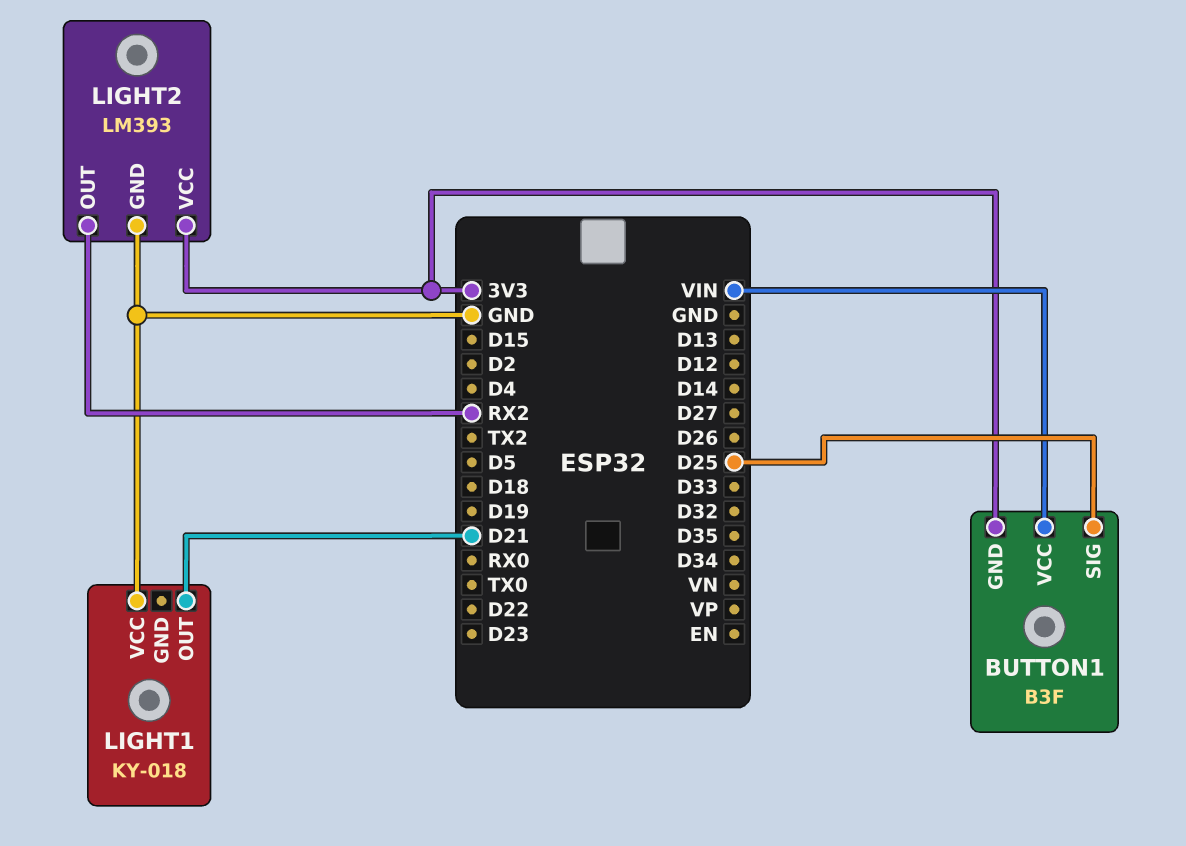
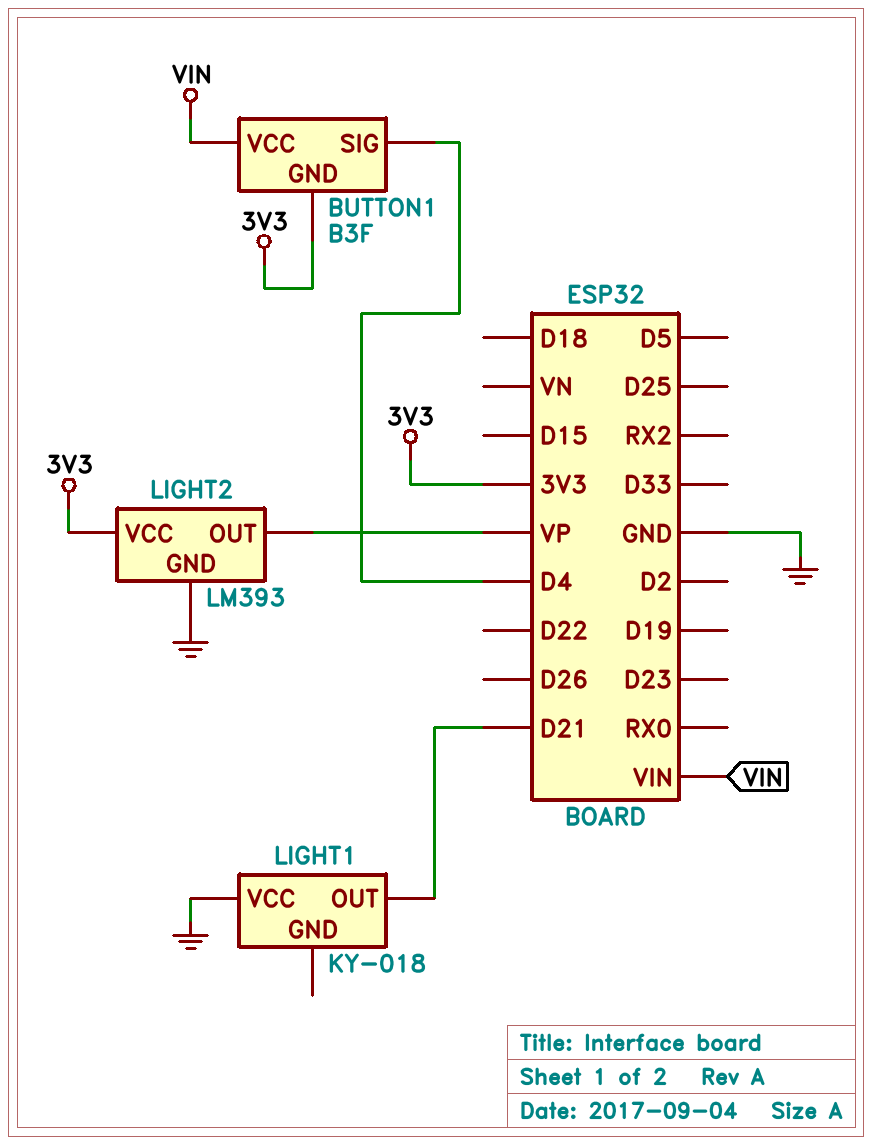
BUTTON1 pin SIG: D25 -> D4
LIGHT2 pin OUT: RX2 -> VP

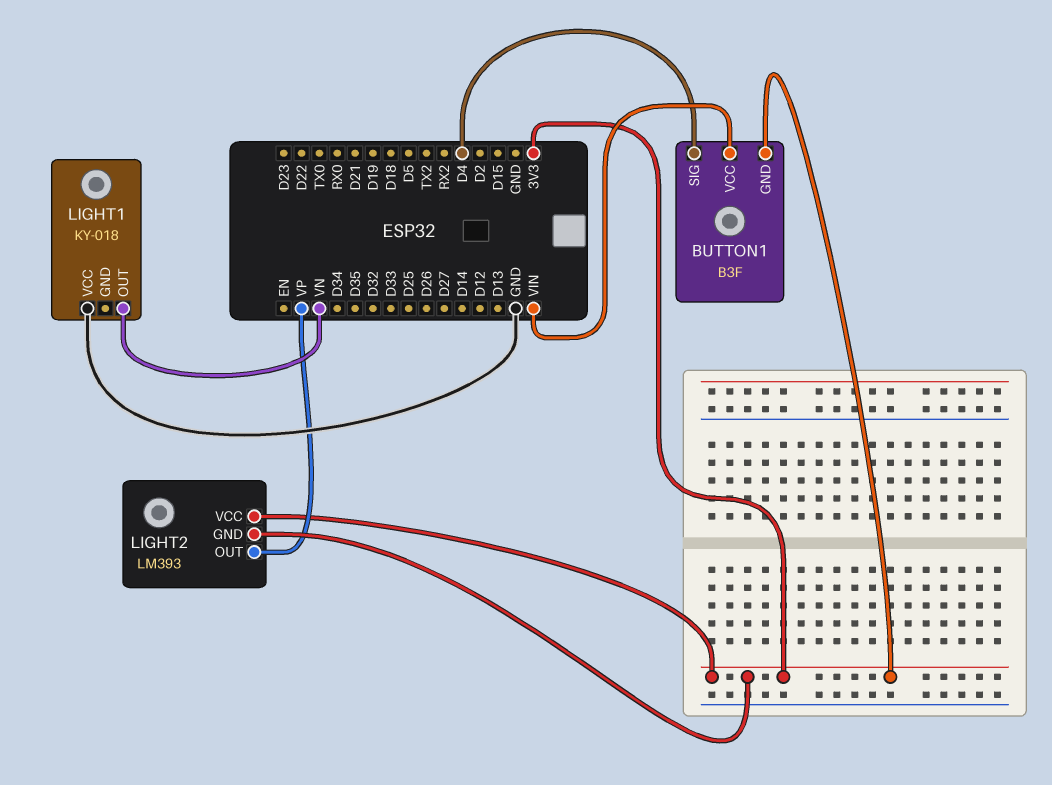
LIGHT1 pin OUT: D21 -> VN
LIGHT2 pin GND: GND -> 3V3

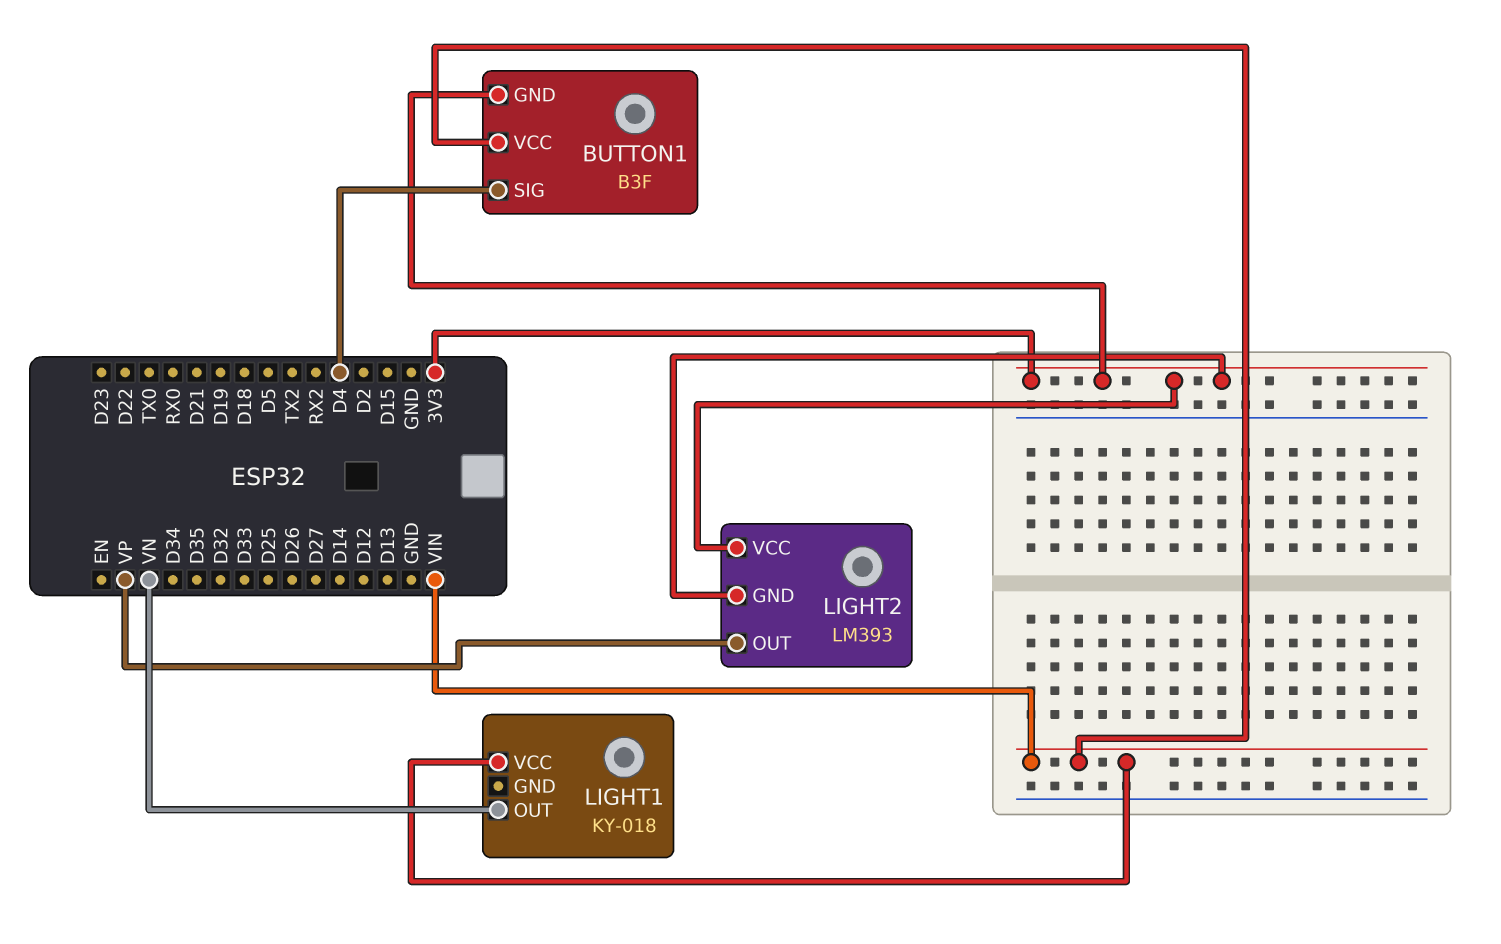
LIGHT1 pin VCC: GND -> VIN

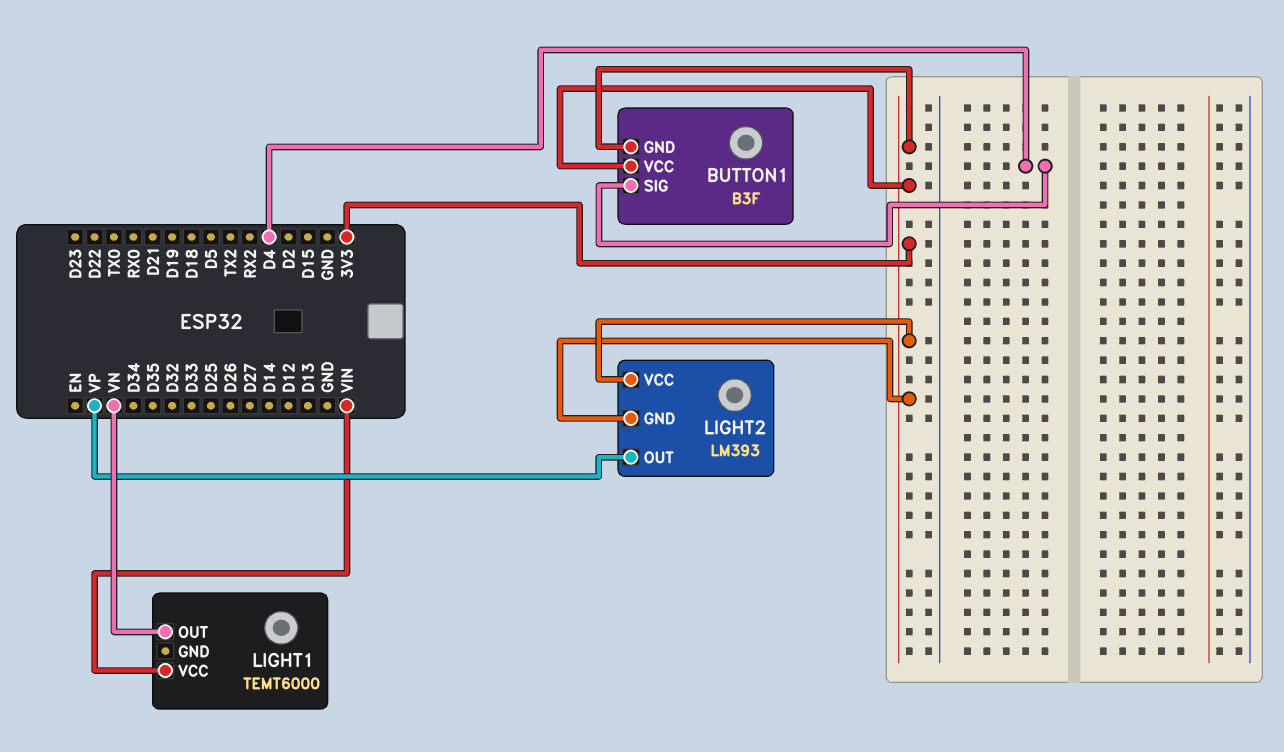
BUTTON1 pin VCC: VIN -> 3V3
LIGHT1: KY-018 -> TEMT6000

